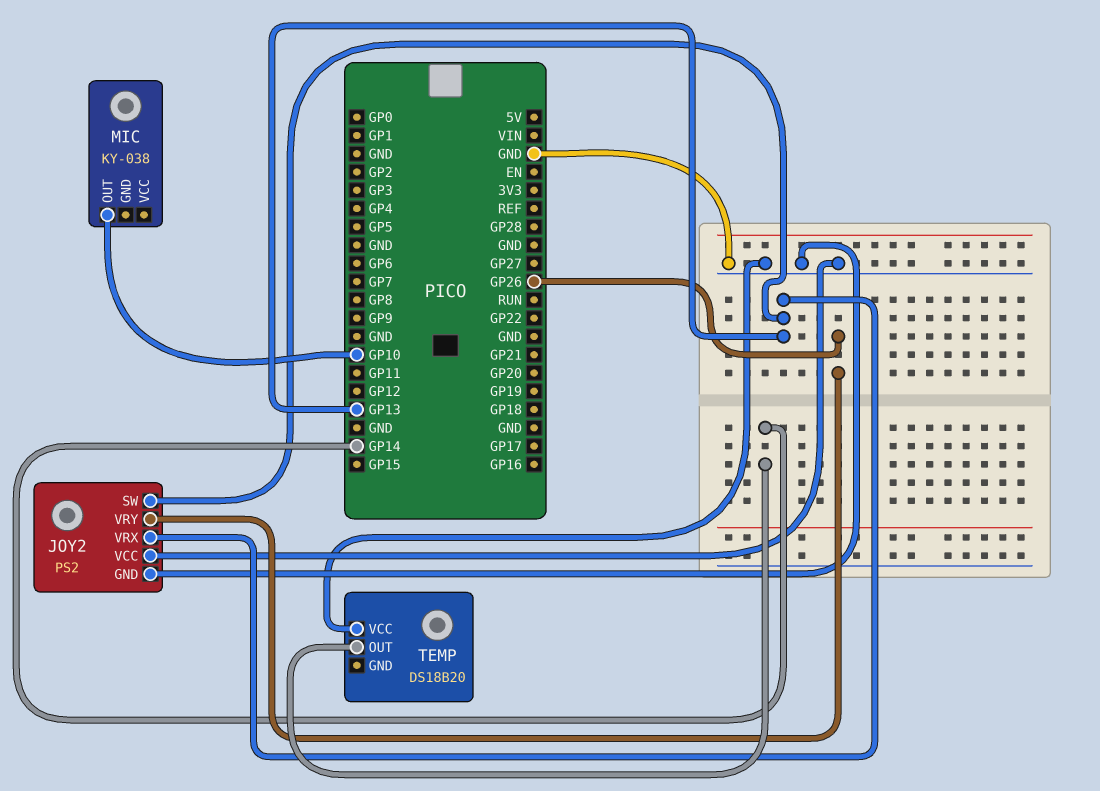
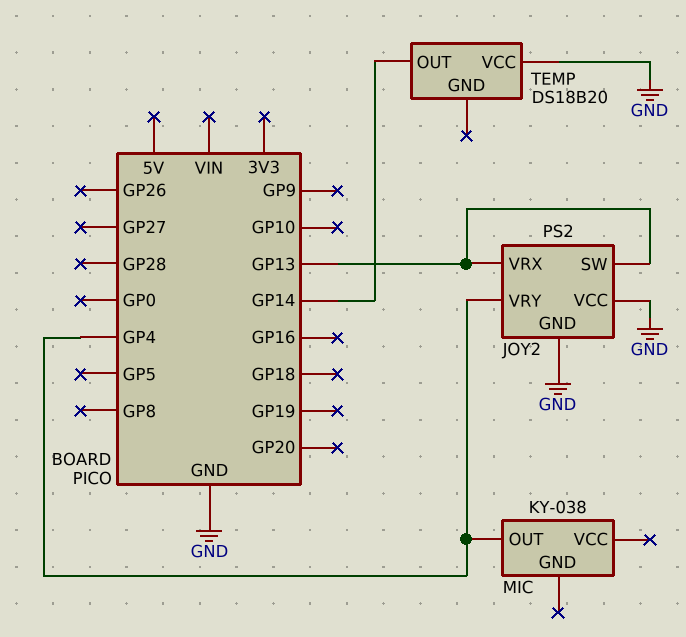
JOY2 pin VRY: GP26 -> GP4
MIC pin OUT: GP10 -> GP4

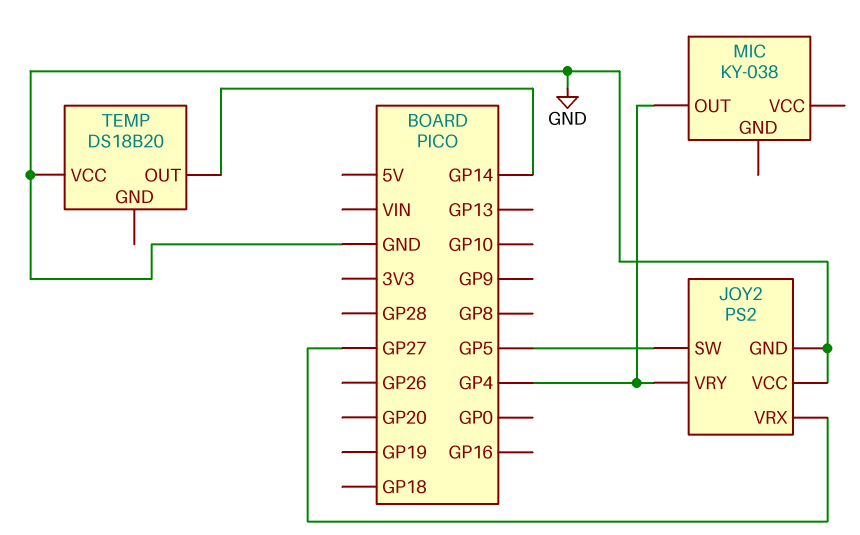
JOY2 pin SW: GP13 -> GP5
JOY2 pin VRX: GP13 -> GP27

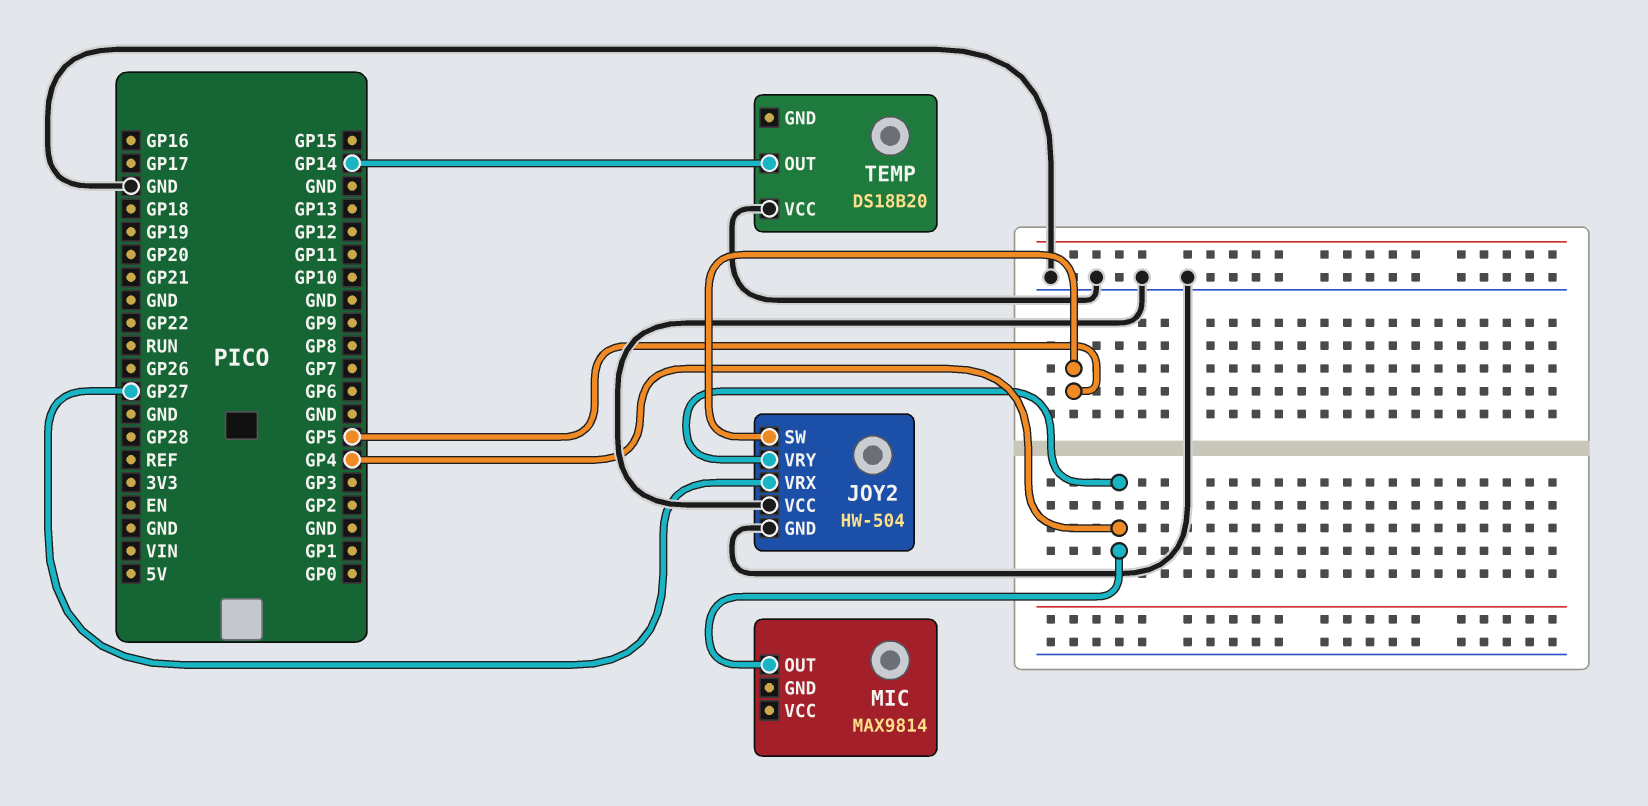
JOY2: PS2 -> HW-504
MIC: KY-038 -> MAX9814

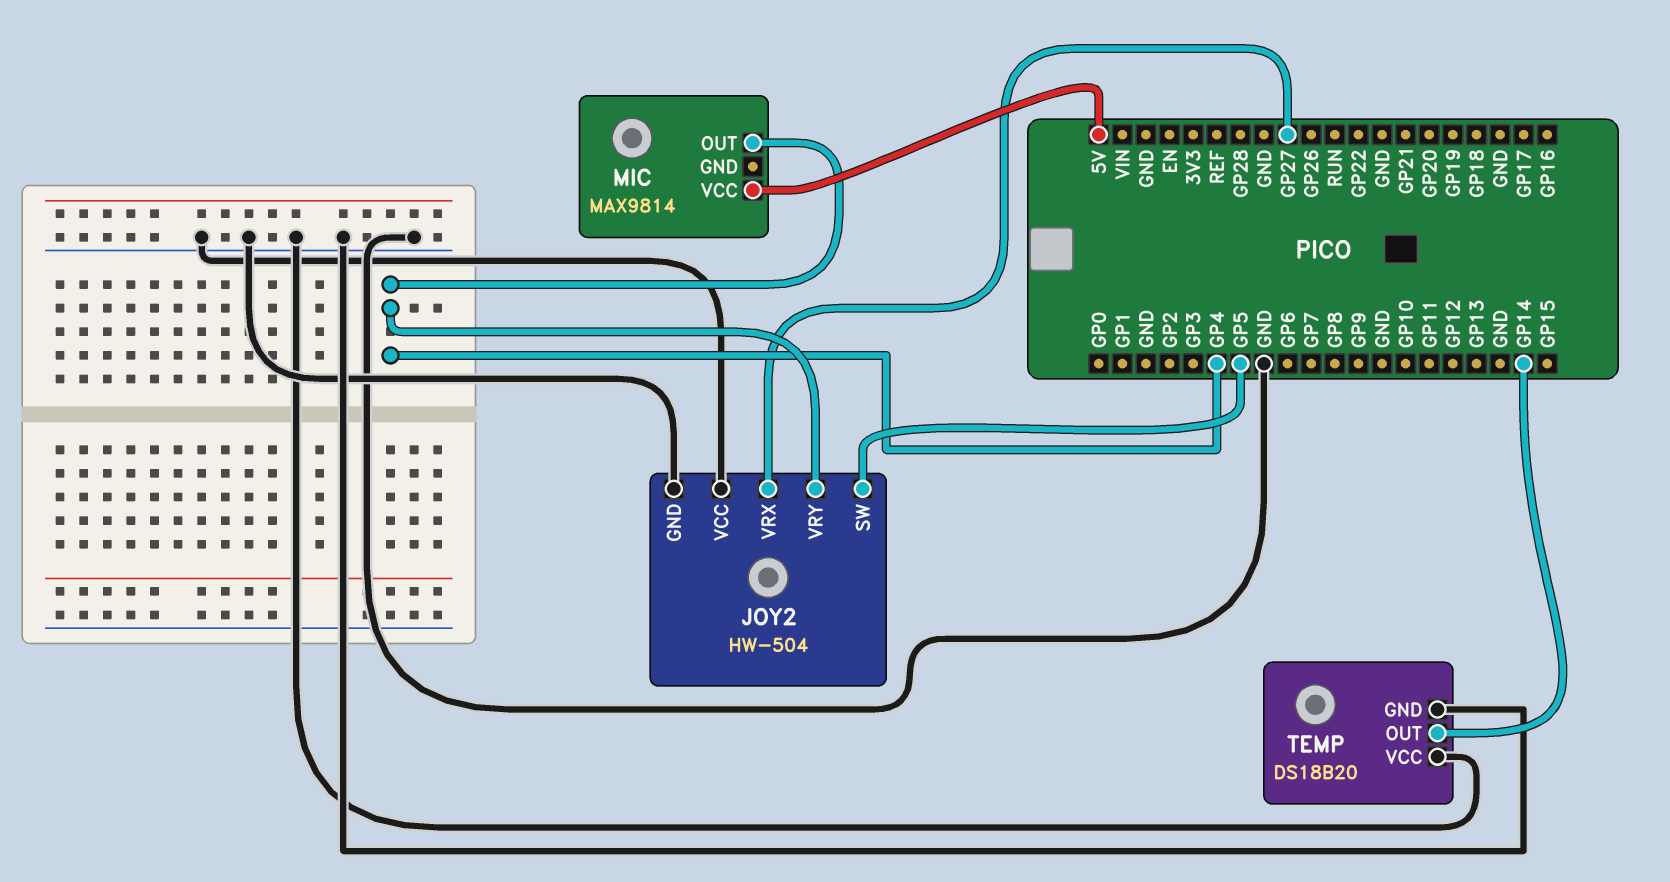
MIC pin VCC: none -> 5V
TEMP pin GND: none -> GND

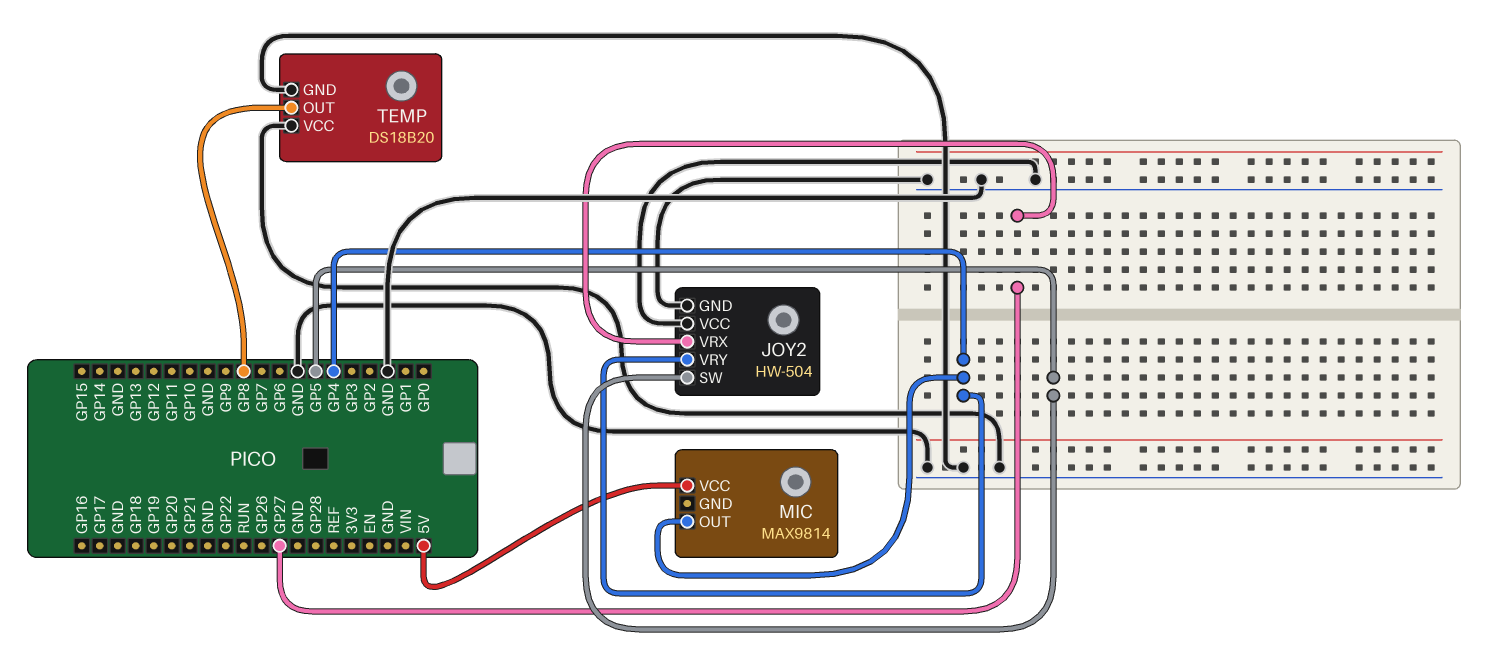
TEMP pin OUT: GP14 -> GP8

